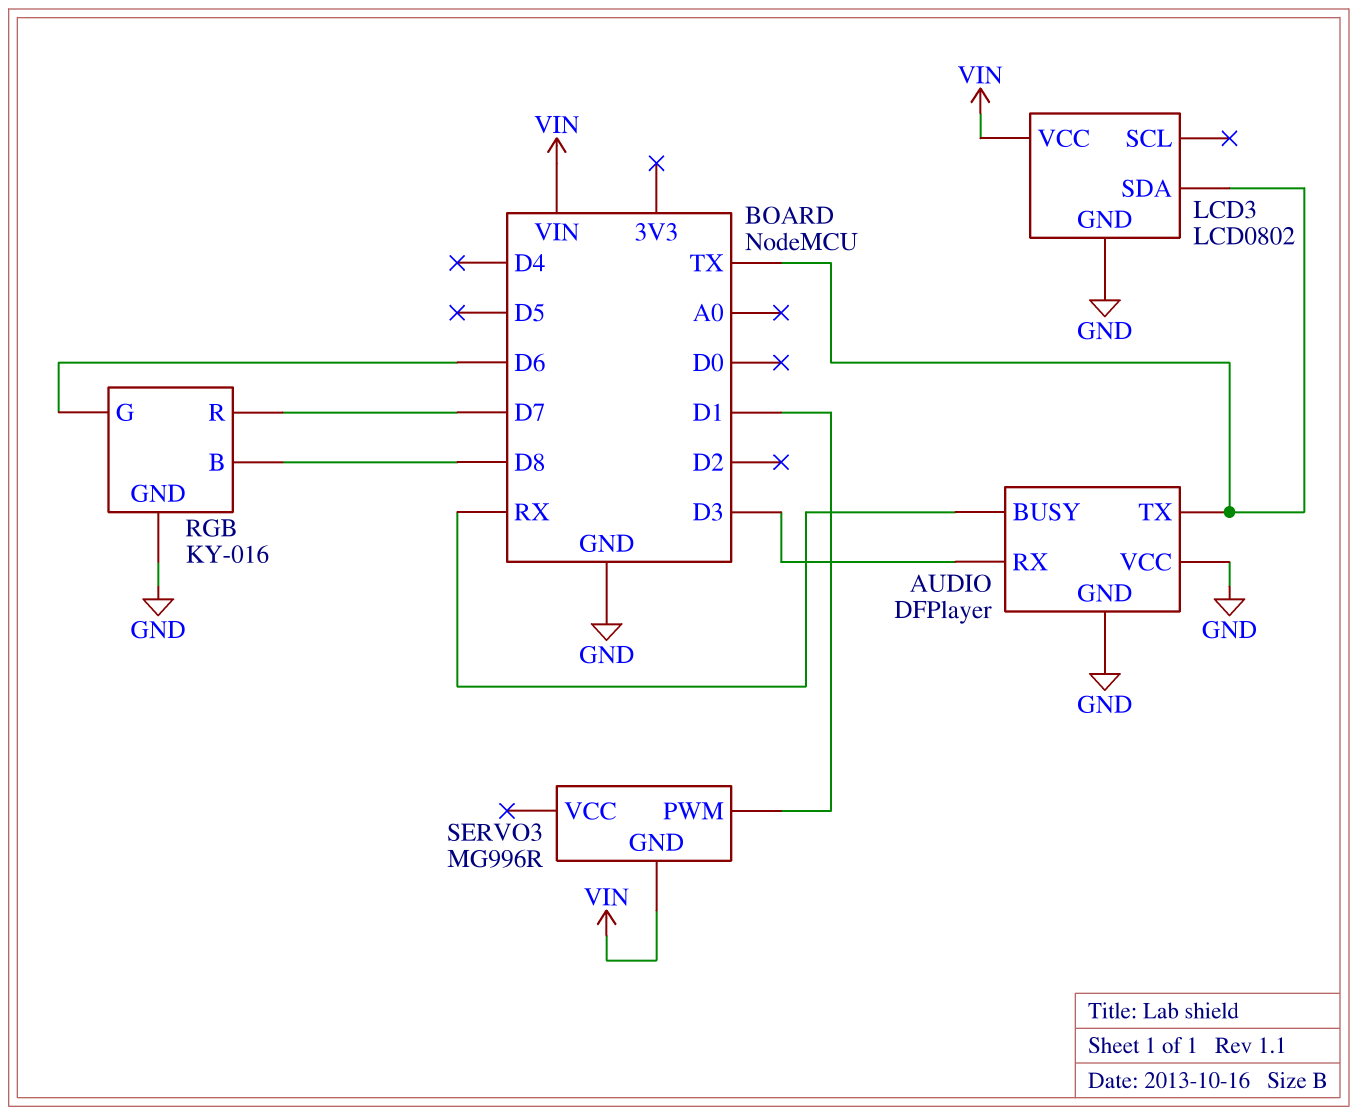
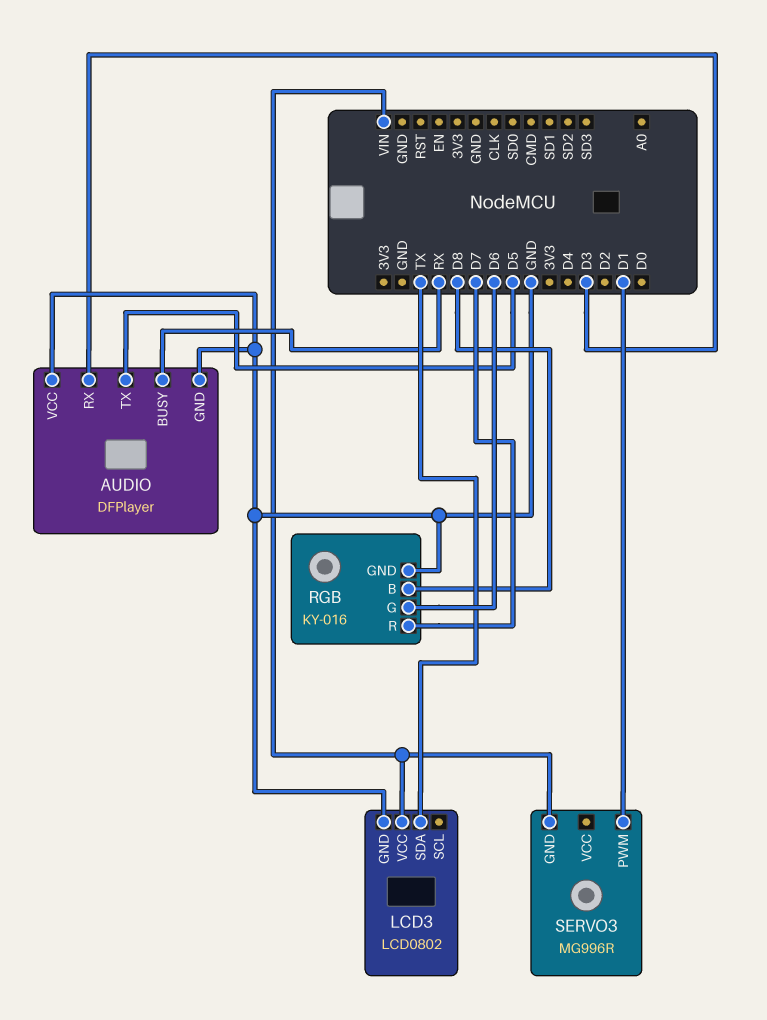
AUDIO pin TX: TX -> D5

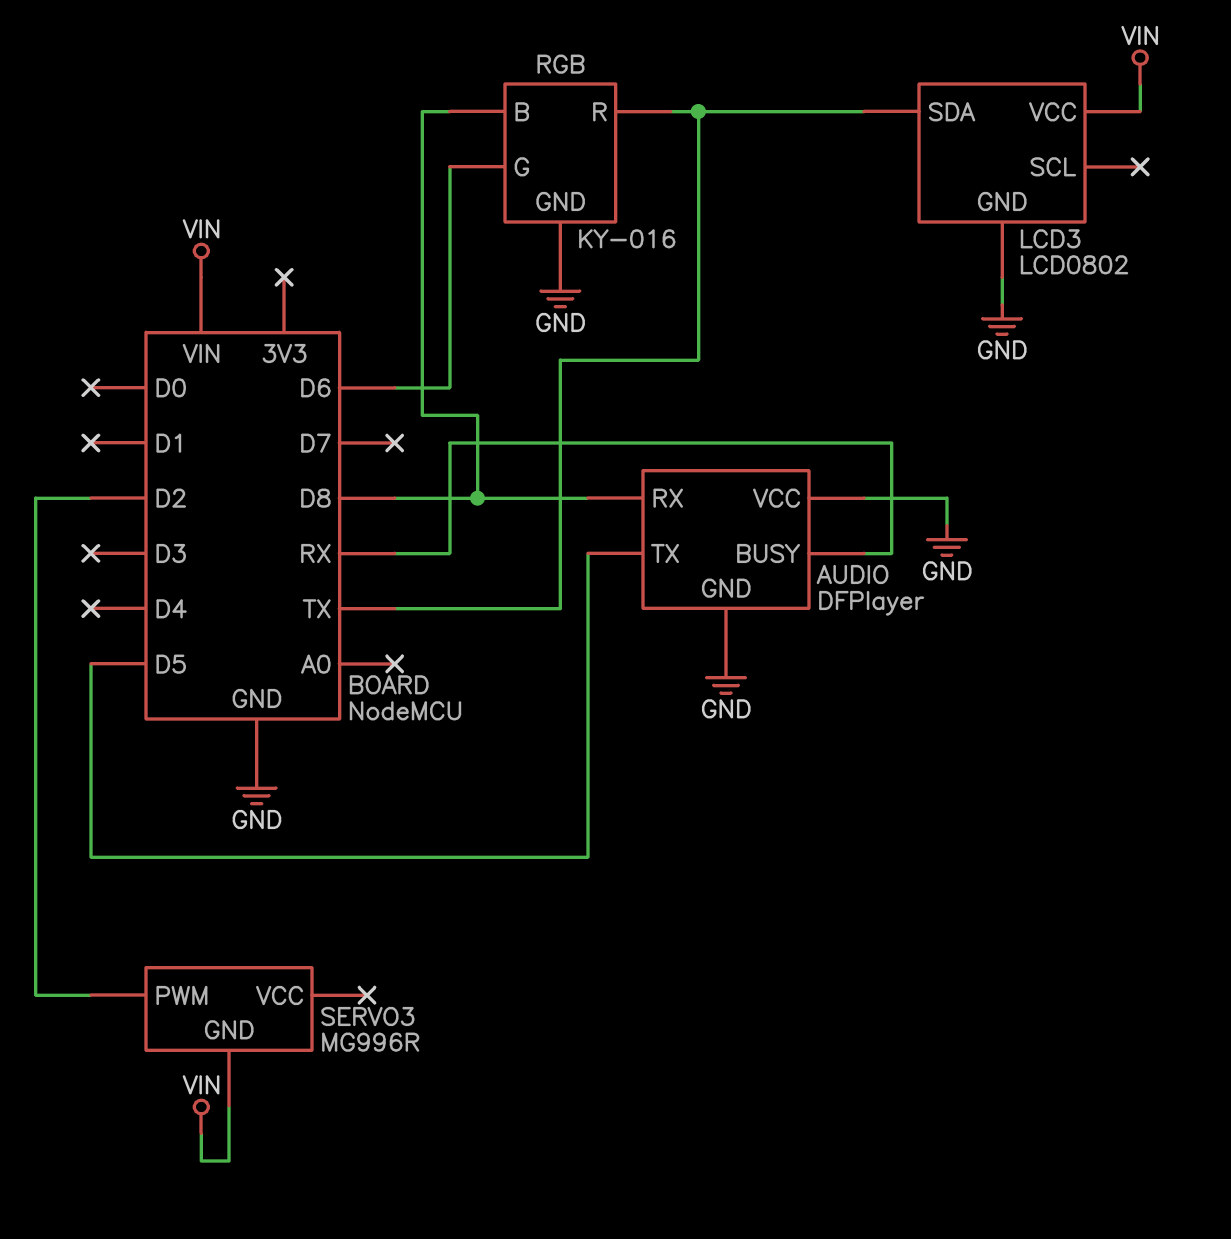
AUDIO pin RX: D3 -> D8
RGB pin R: D7 -> TX
SERVO3 pin PWM: D1 -> D2

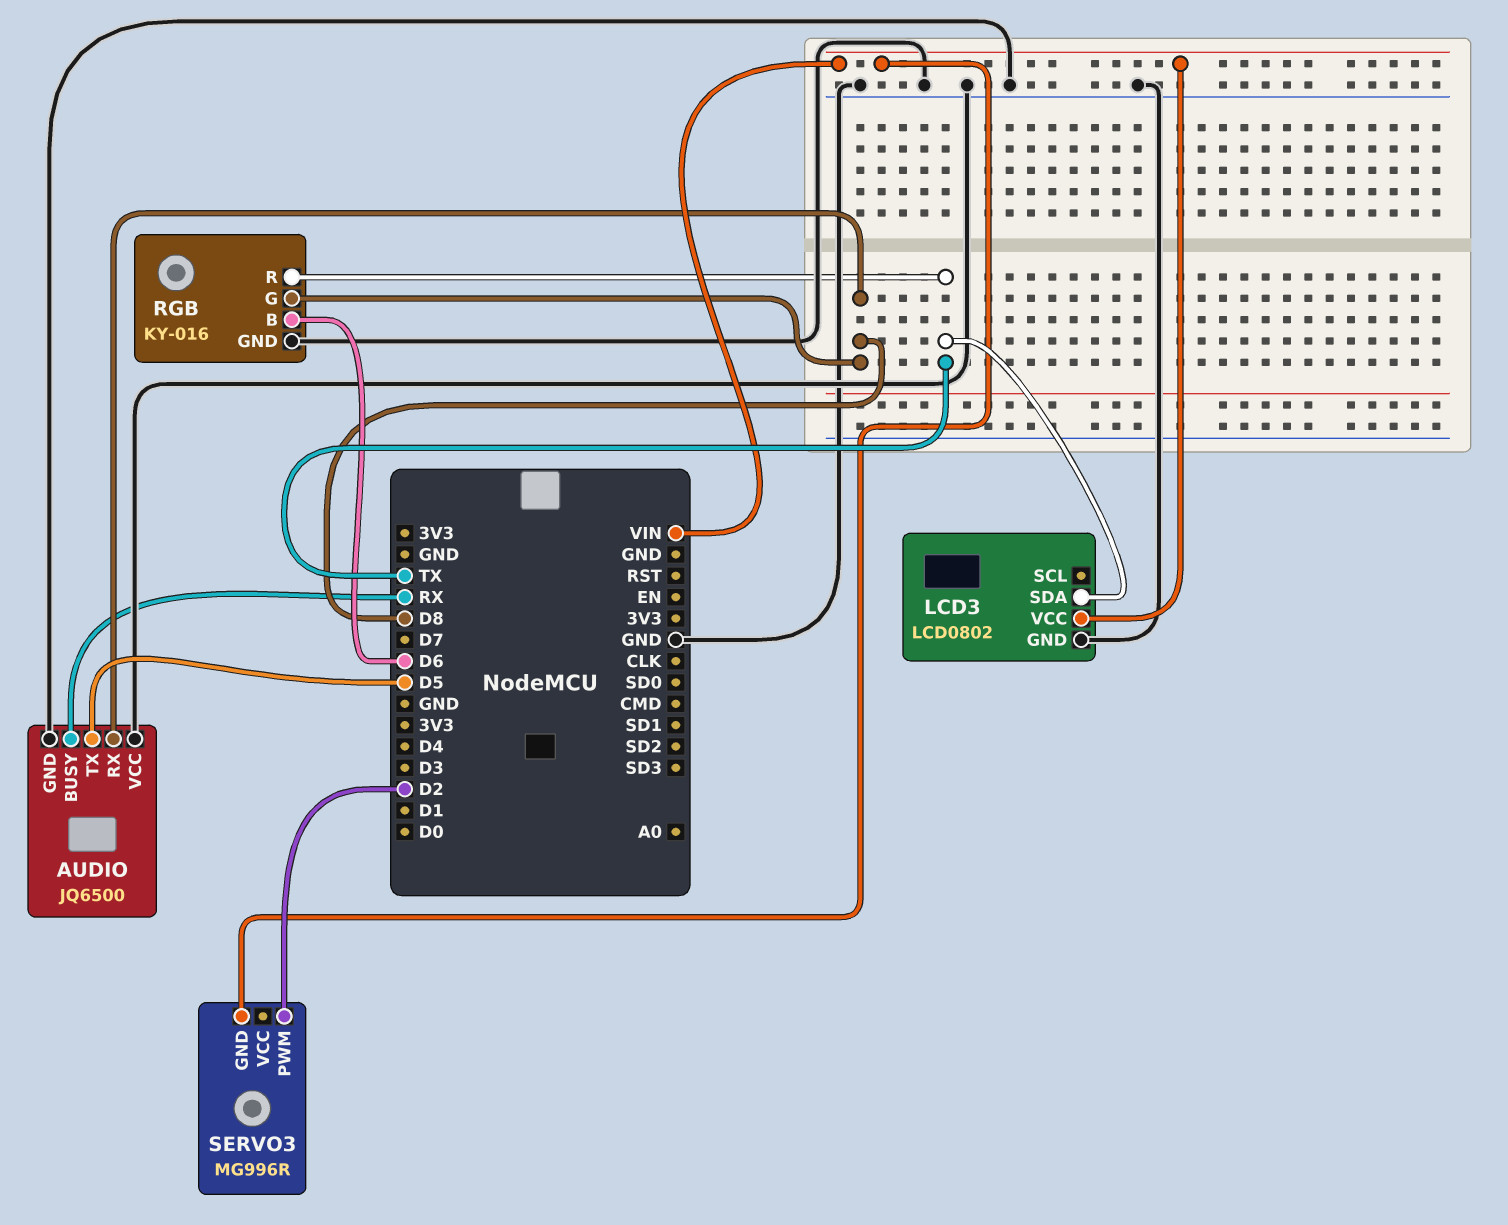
AUDIO: DFPlayer -> JQ6500
RGB pin B: D8 -> D6
RGB pin G: D6 -> D8

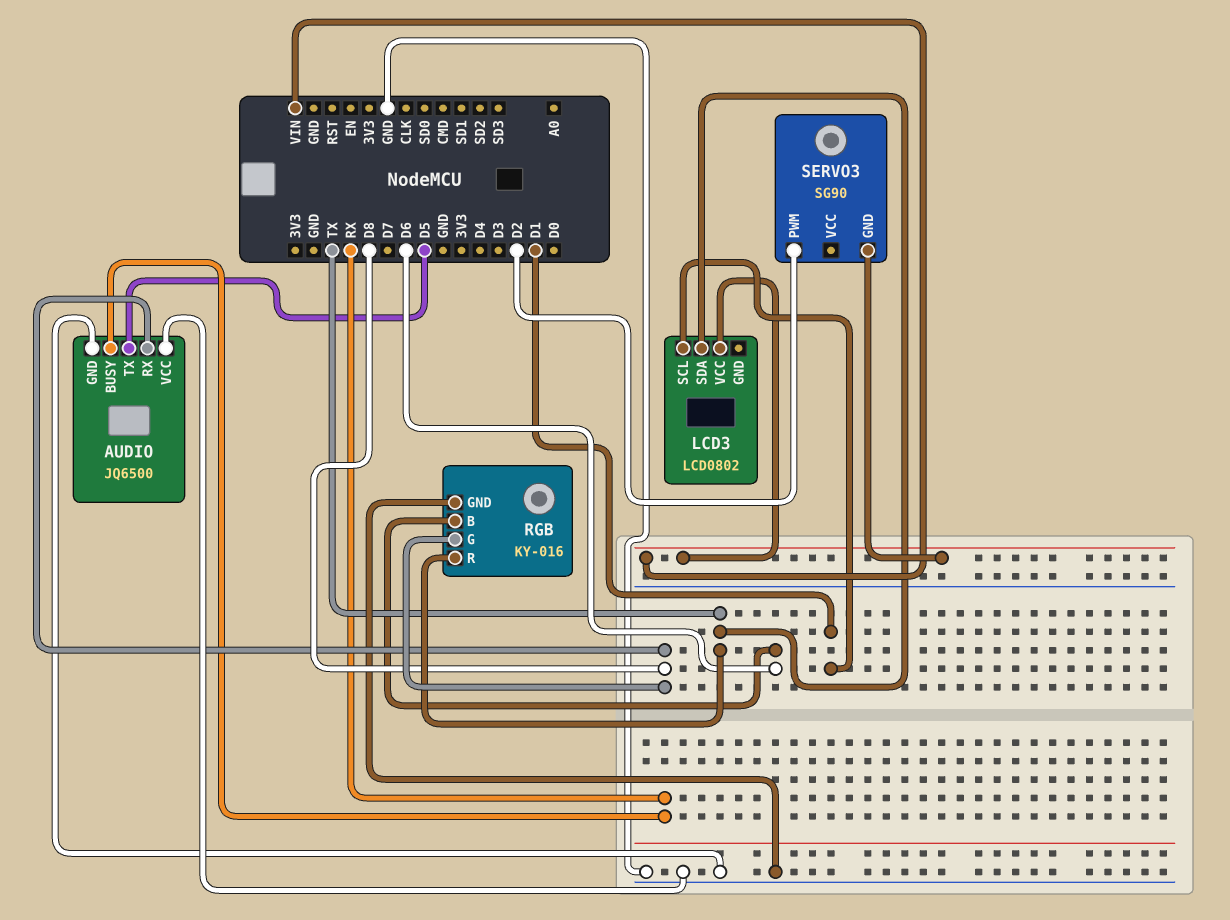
LCD3 pin GND: GND -> none
LCD3 pin SCL: none -> D1
SERVO3: MG996R -> SG90

